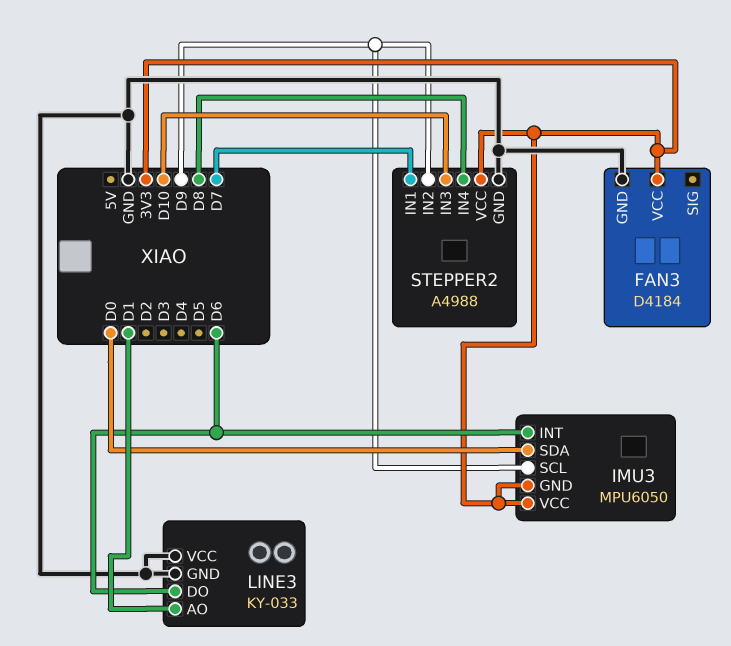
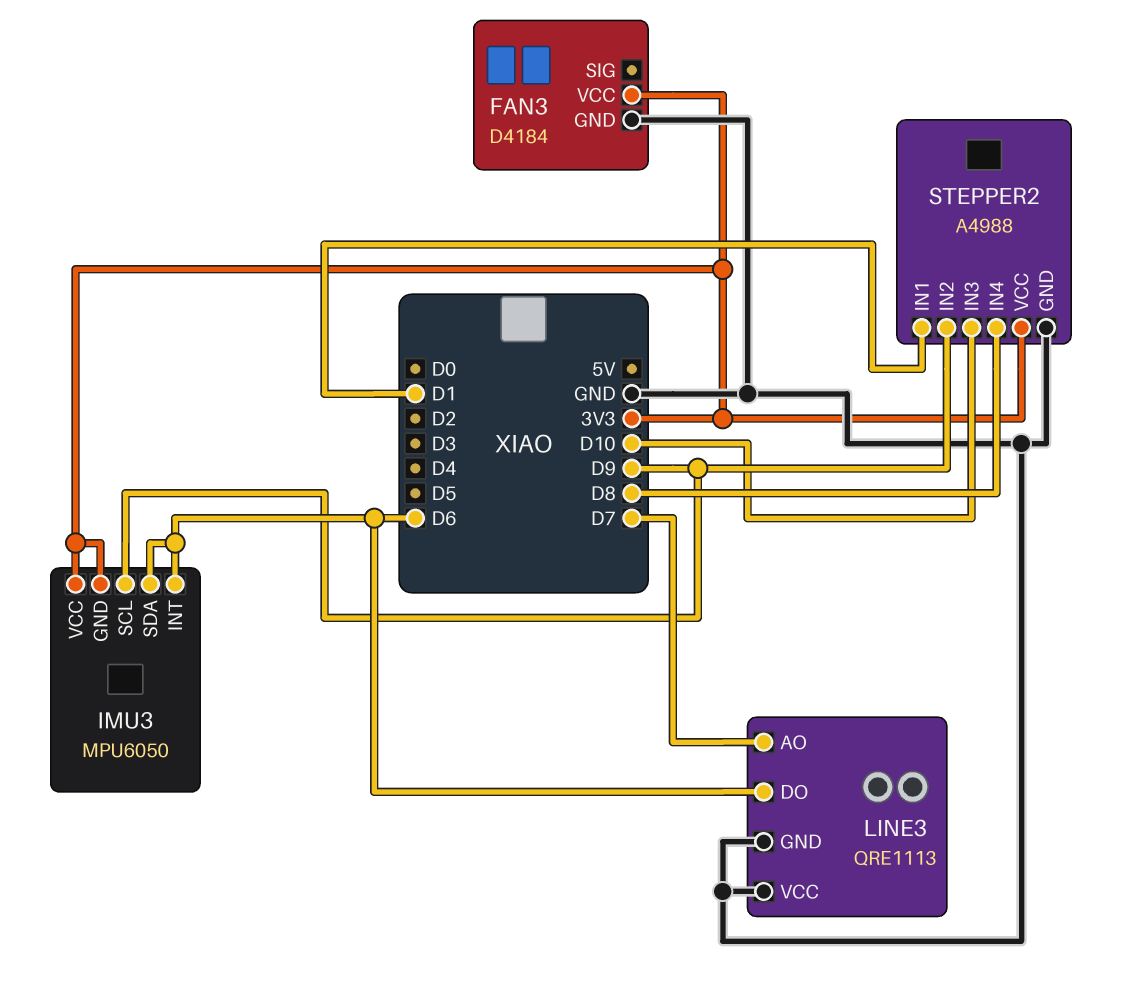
IMU3 pin SDA: D0 -> D6
LINE3: KY-033 -> QRE1113
LINE3 pin AO: D1 -> D7
STEPPER2 pin IN1: D7 -> D1

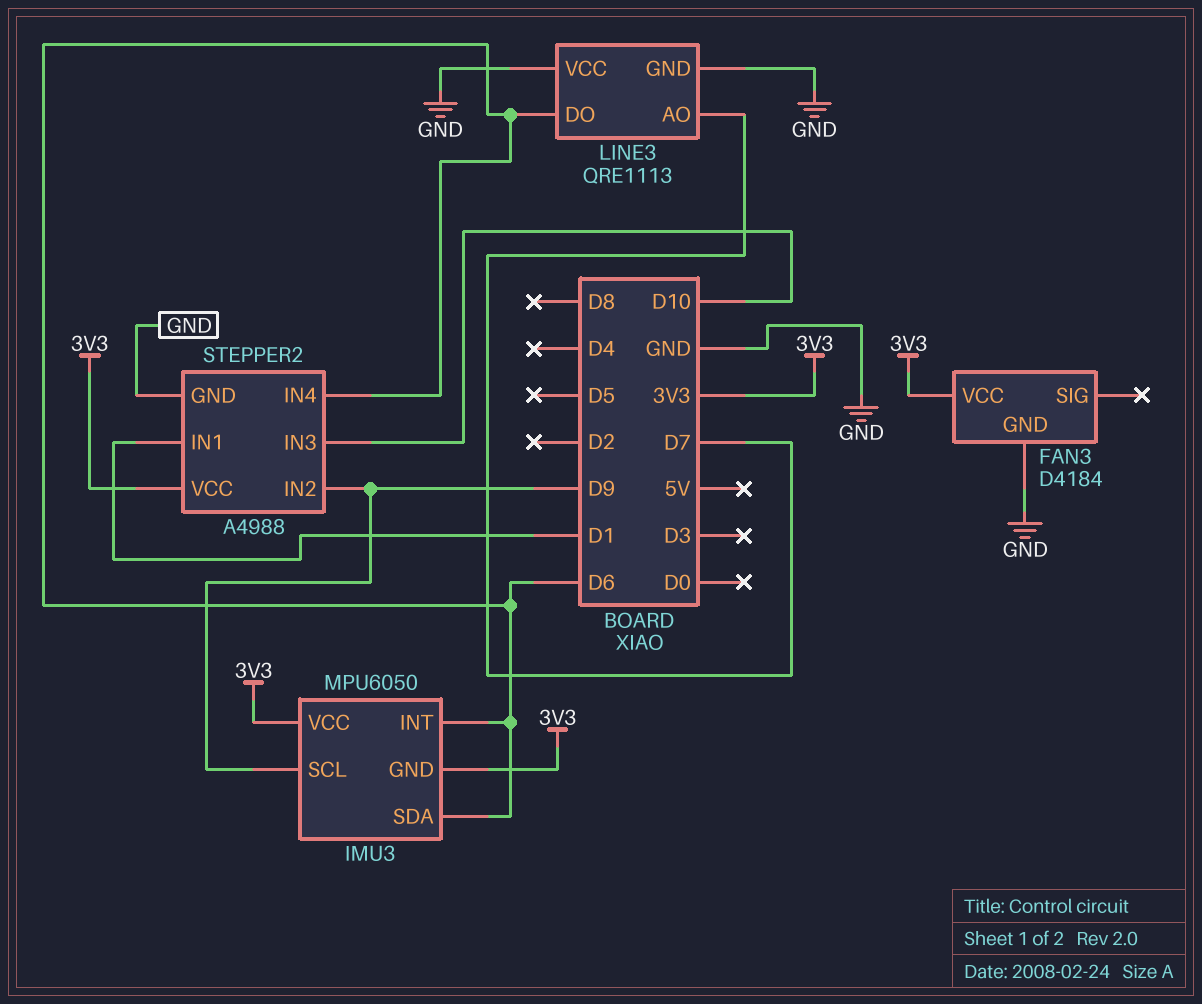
STEPPER2 pin IN4: D8 -> D6

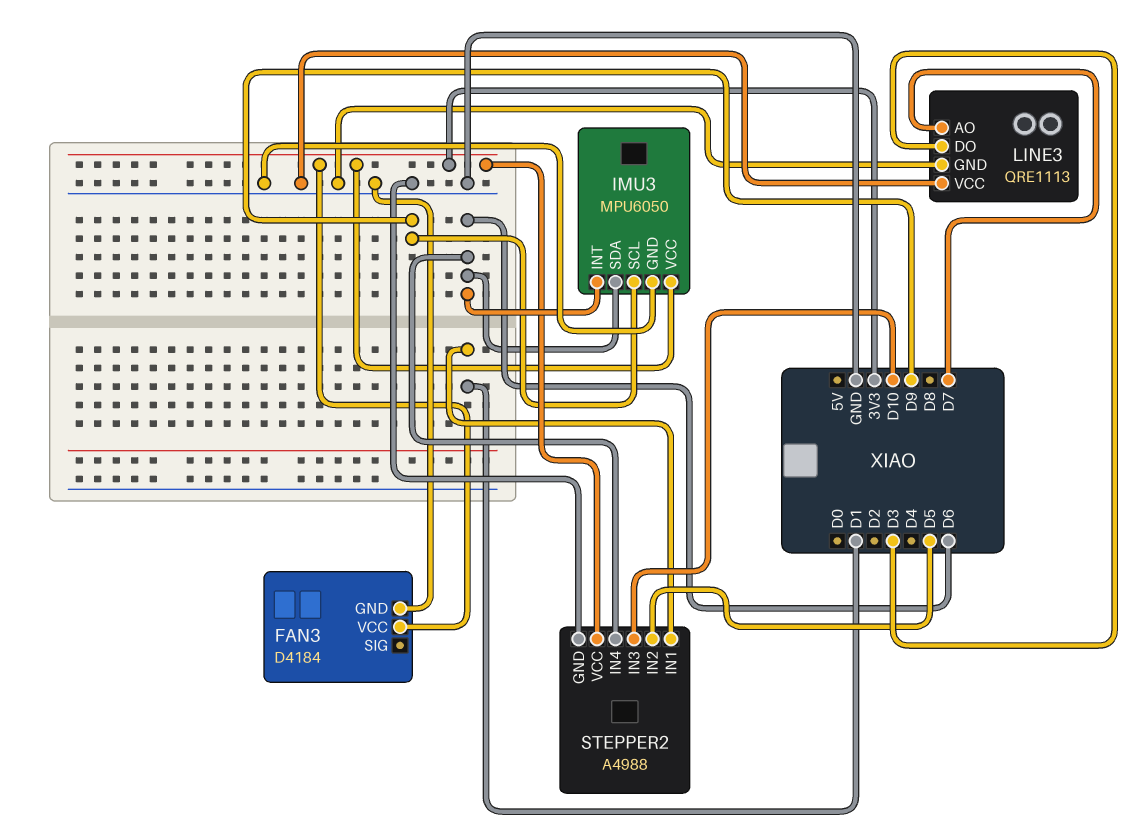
IMU3 pin GND: 3V3 -> GND
LINE3 pin DO: D6 -> D3
STEPPER2 pin IN2: D9 -> D5

